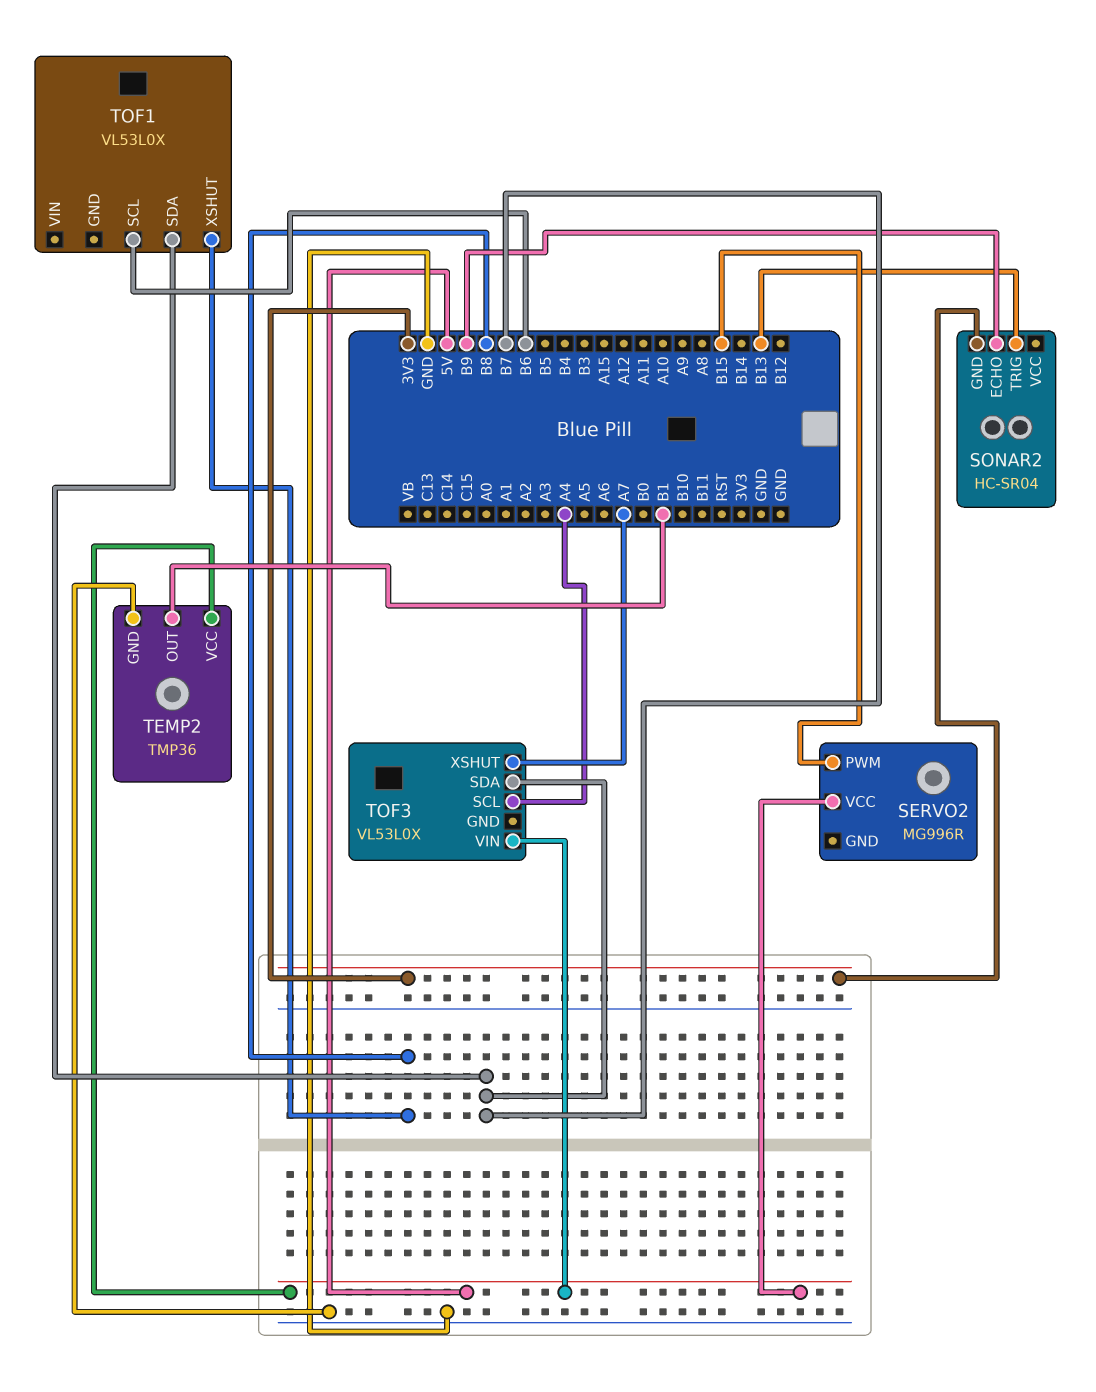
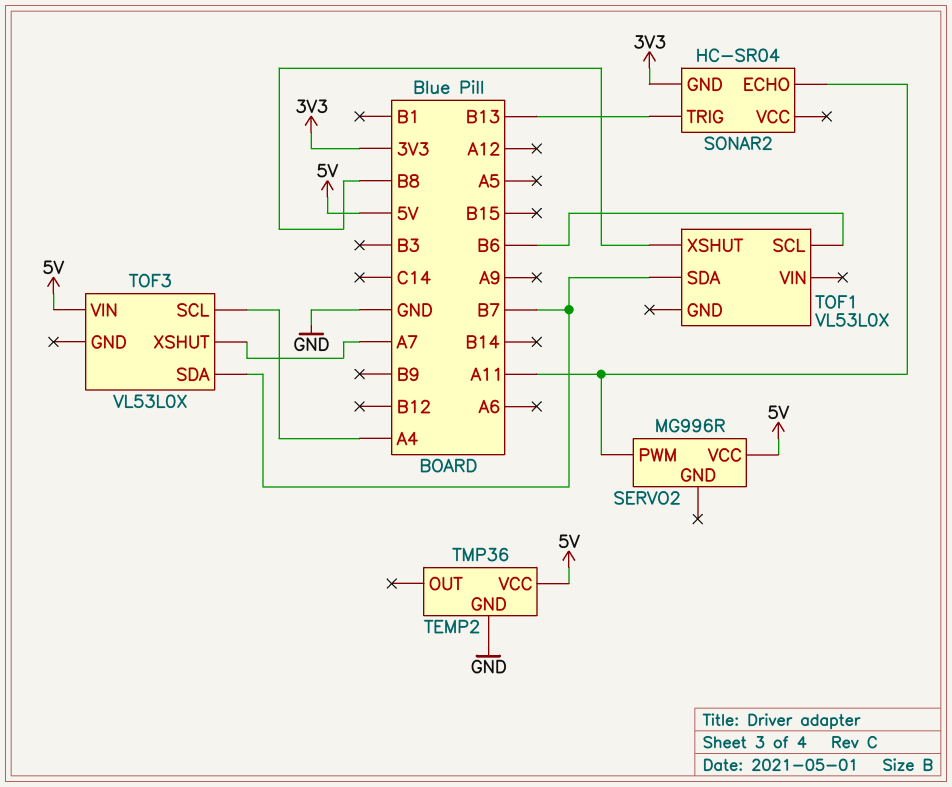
SERVO2 pin PWM: B15 -> A11
SONAR2 pin ECHO: B9 -> A11
TEMP2 pin OUT: B1 -> none

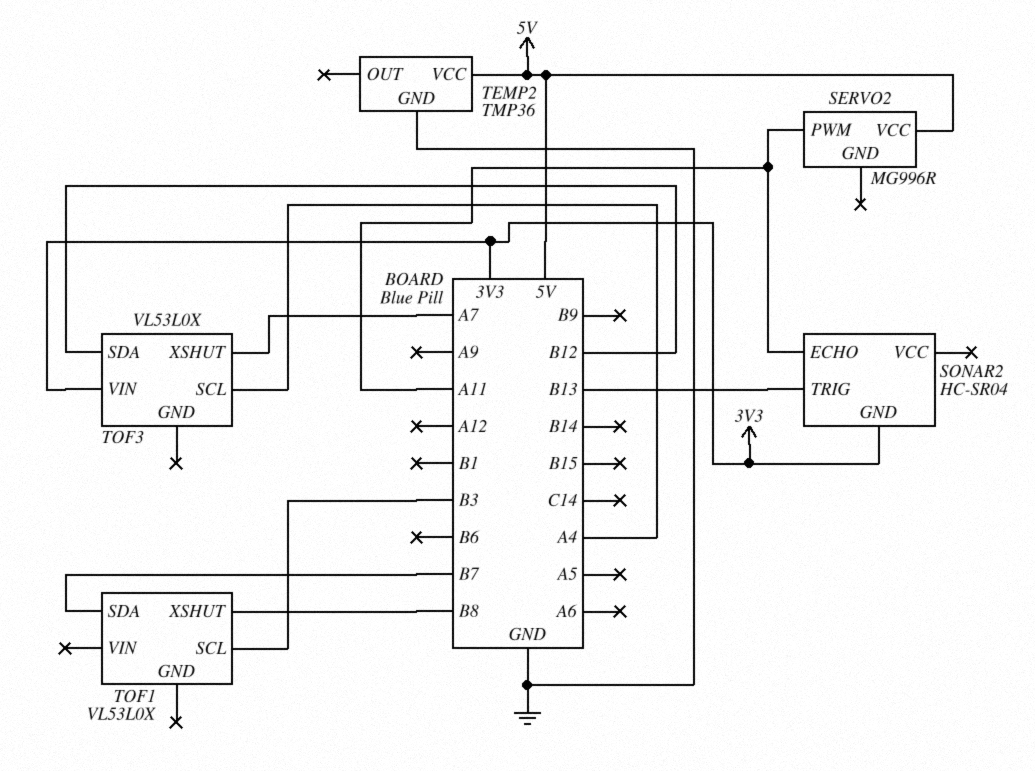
TOF1 pin SCL: B6 -> B3
TOF3 pin SDA: B7 -> B12
TOF3 pin VIN: 5V -> 3V3

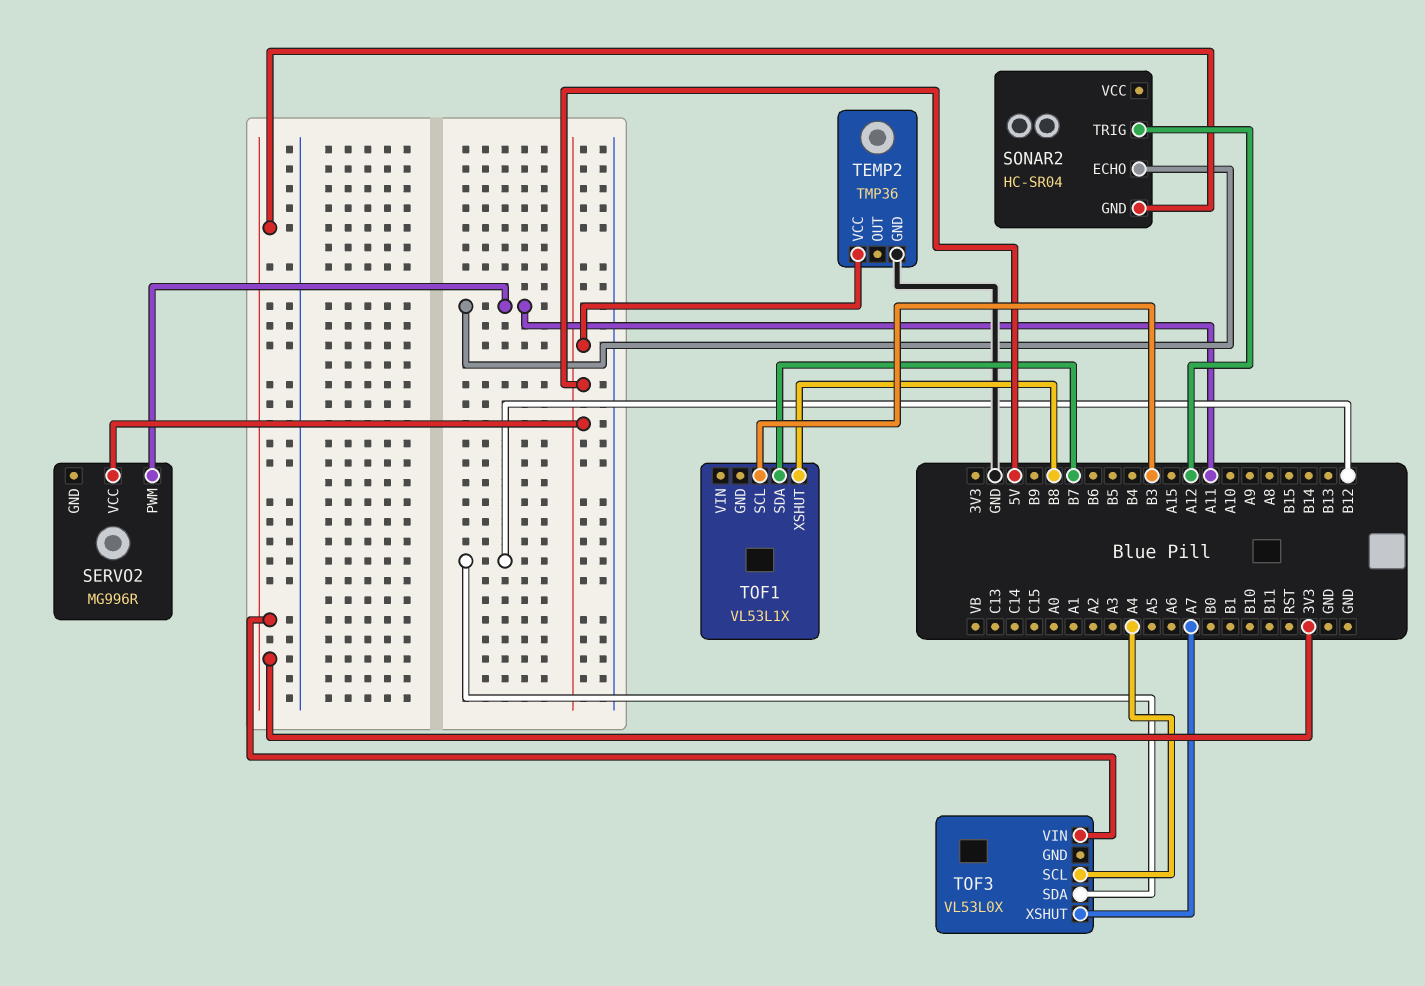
SONAR2 pin TRIG: B13 -> A12
TOF1: VL53L0X -> VL53L1X

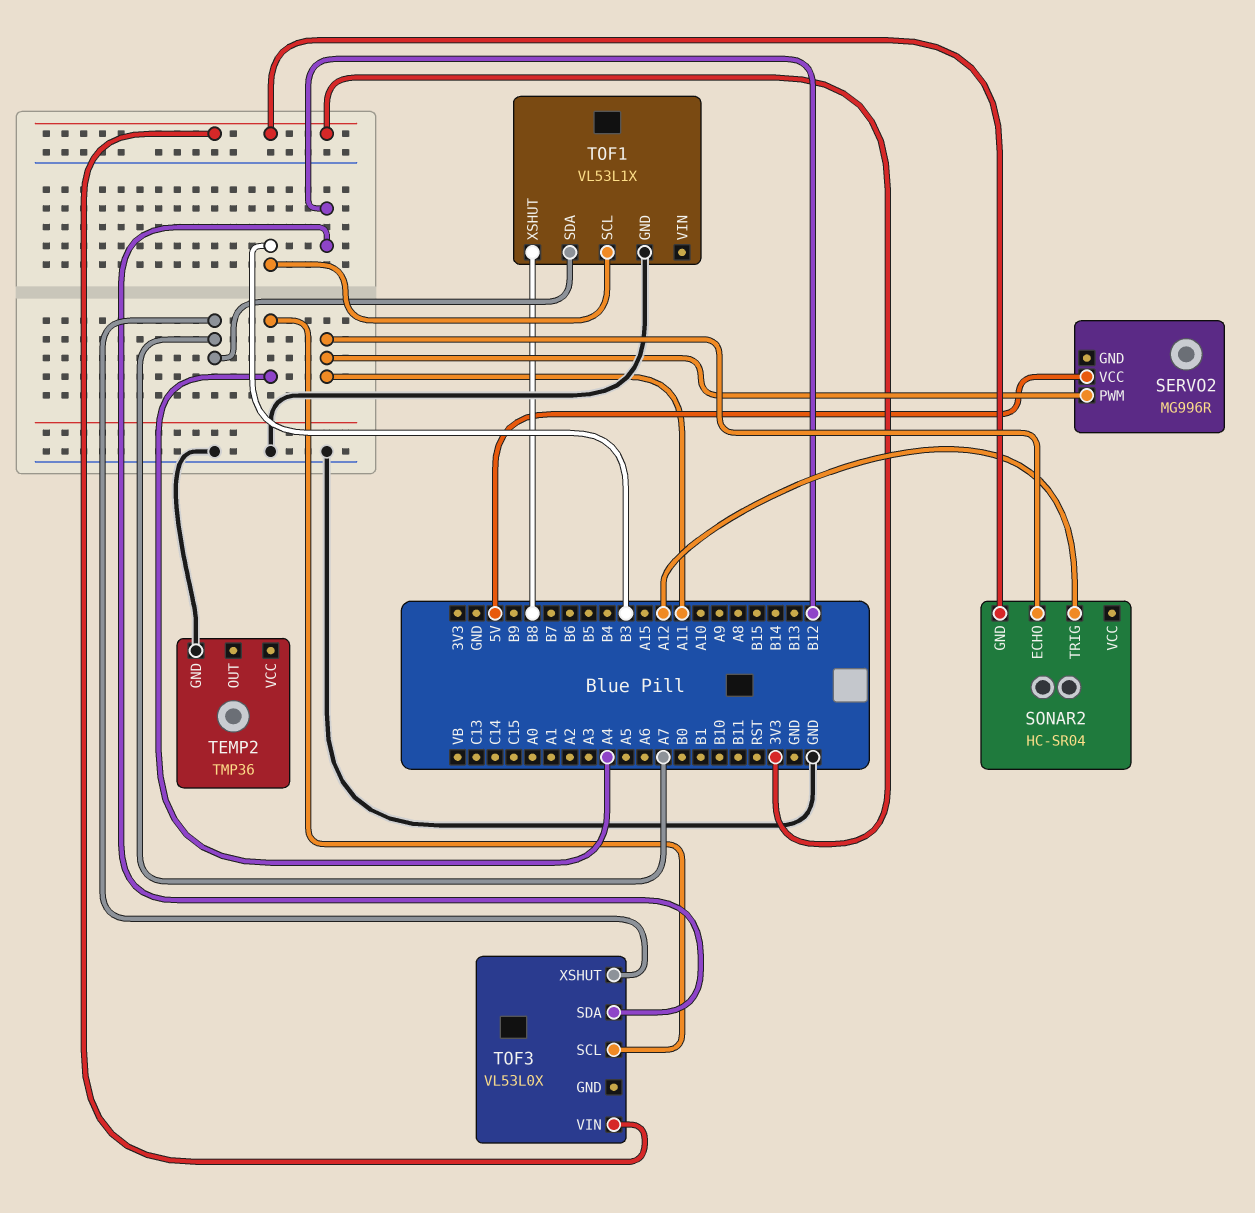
TEMP2 pin VCC: 5V -> none
TOF1 pin GND: none -> GND
TOF1 pin SDA: B7 -> A7

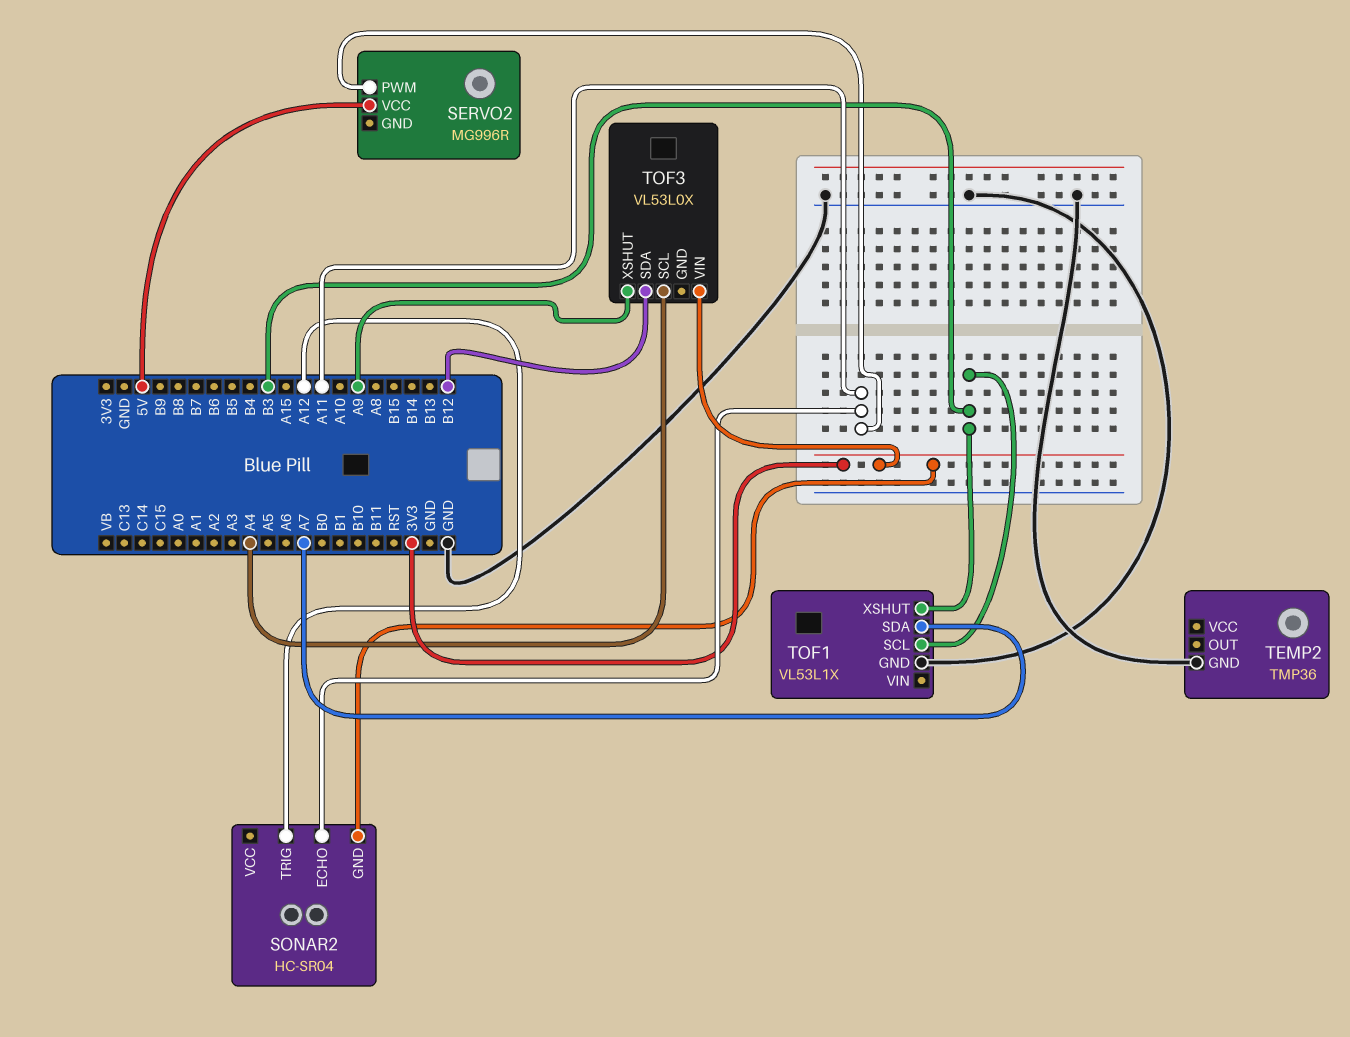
TOF1 pin XSHUT: B8 -> B3
TOF3 pin XSHUT: A7 -> A9

